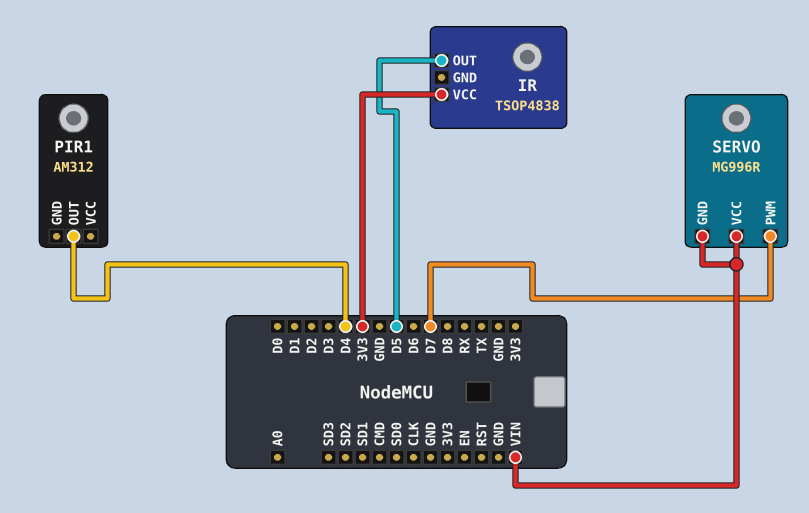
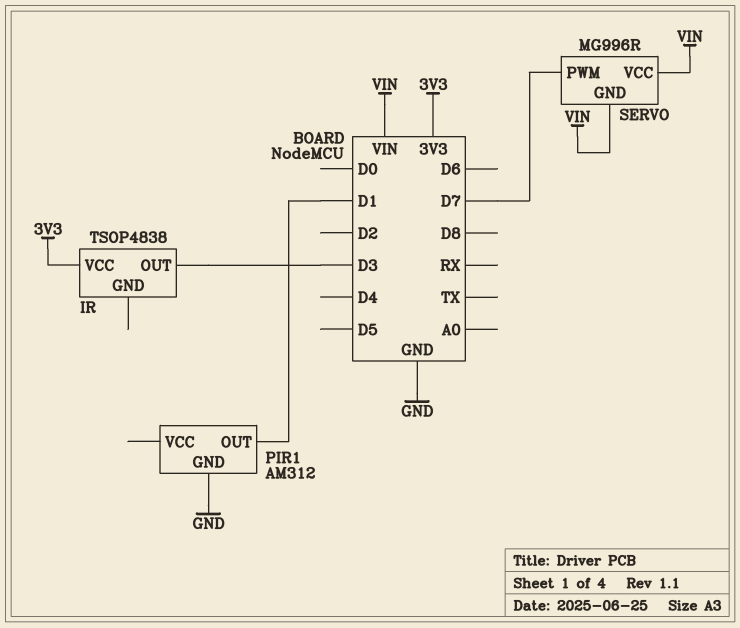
IR pin OUT: D5 -> D3
PIR1 pin GND: none -> GND
PIR1 pin OUT: D4 -> D1

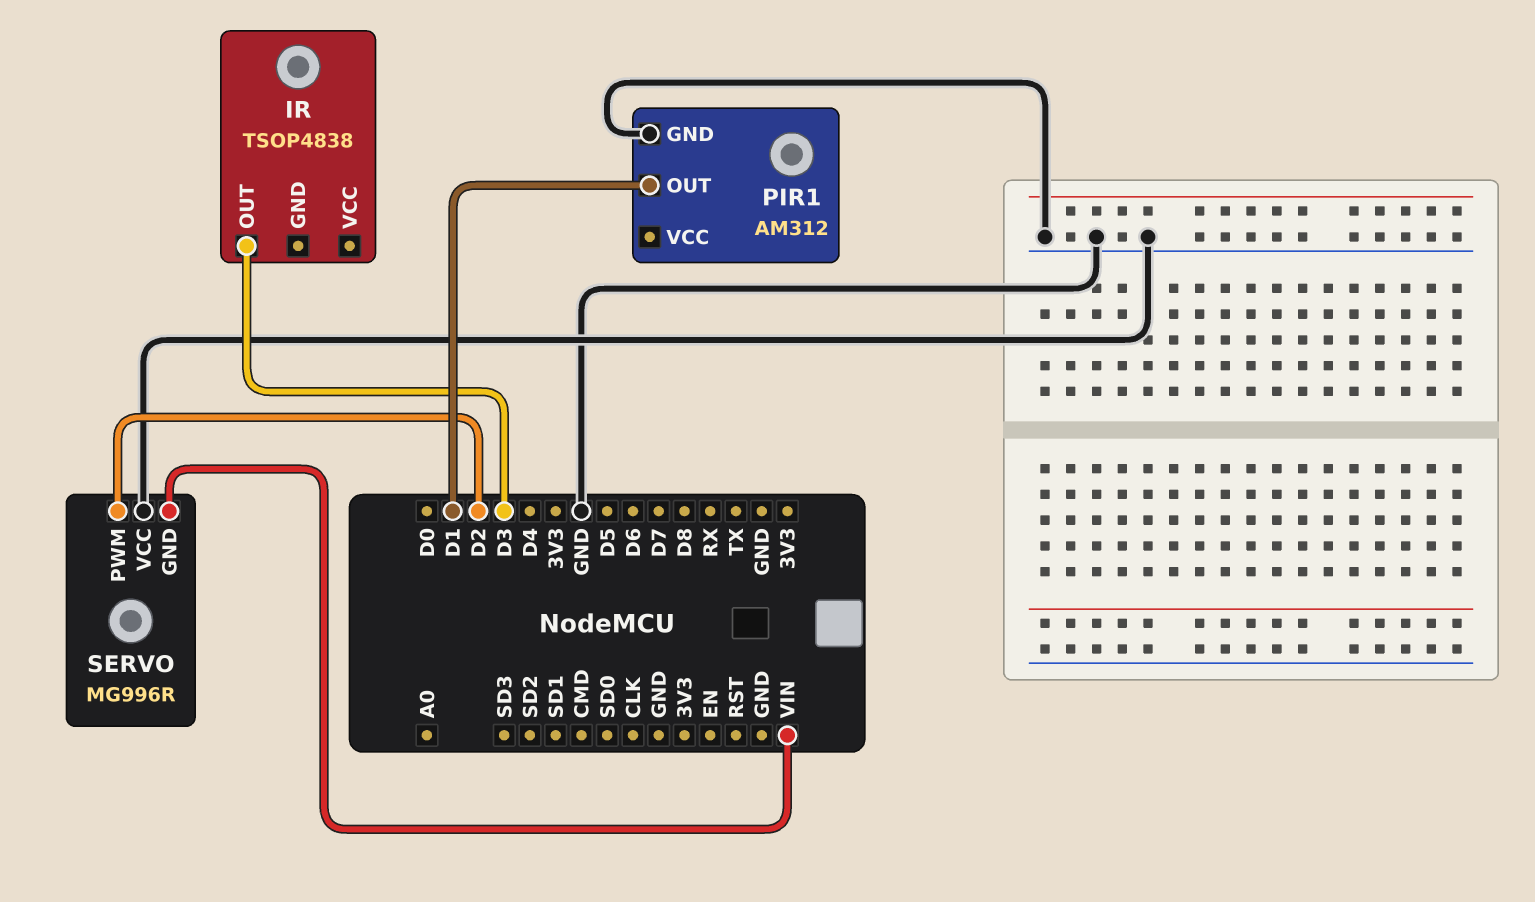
IR pin VCC: 3V3 -> none
SERVO pin PWM: D7 -> D2
SERVO pin VCC: VIN -> GND

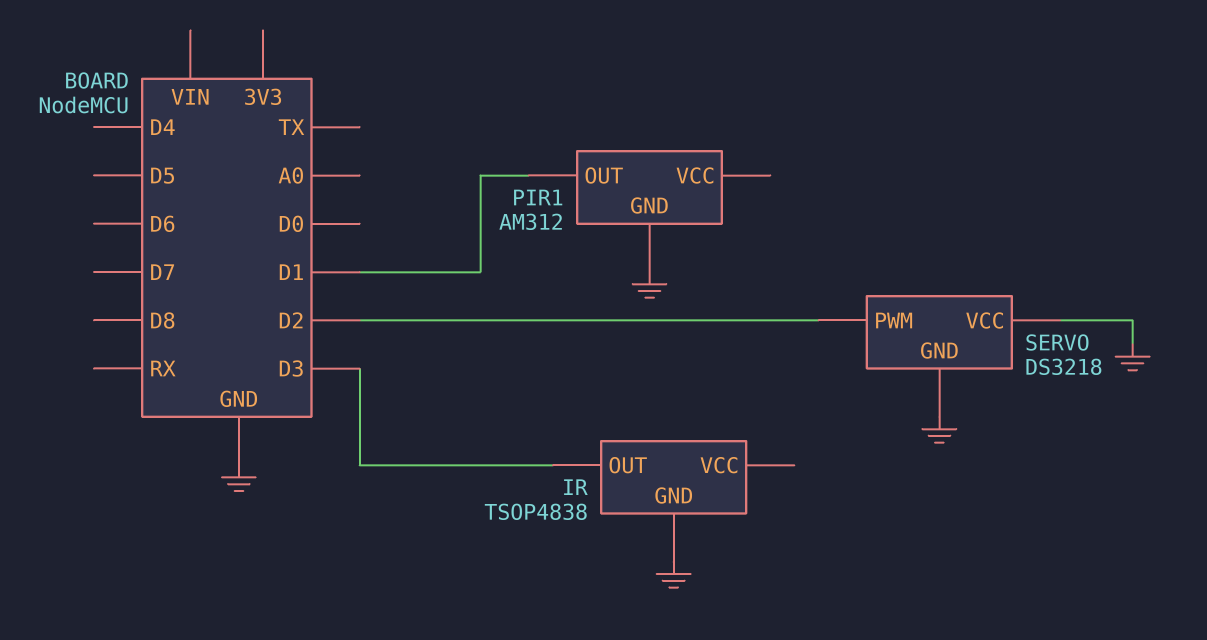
IR pin GND: none -> GND
SERVO: MG996R -> DS3218
SERVO pin GND: VIN -> GND

